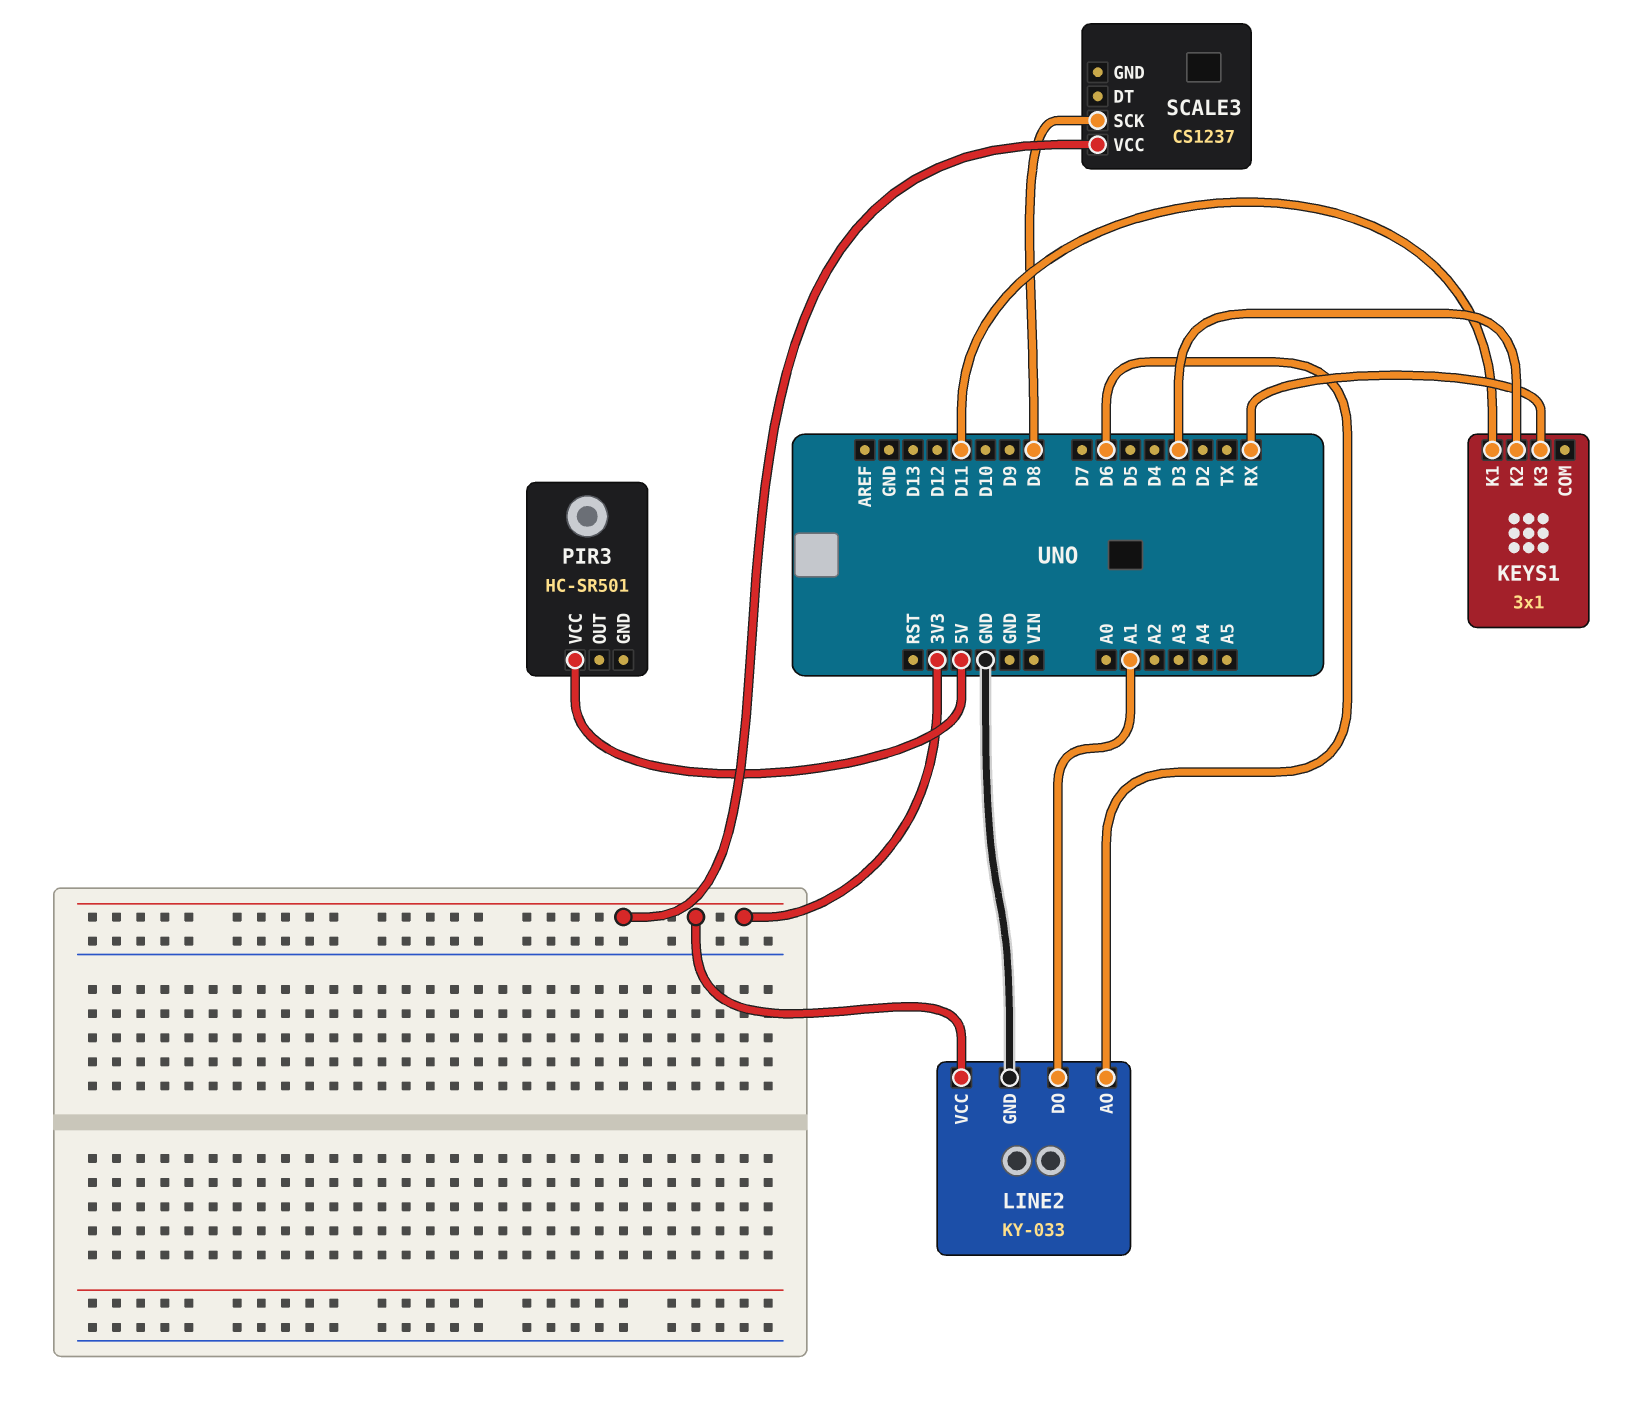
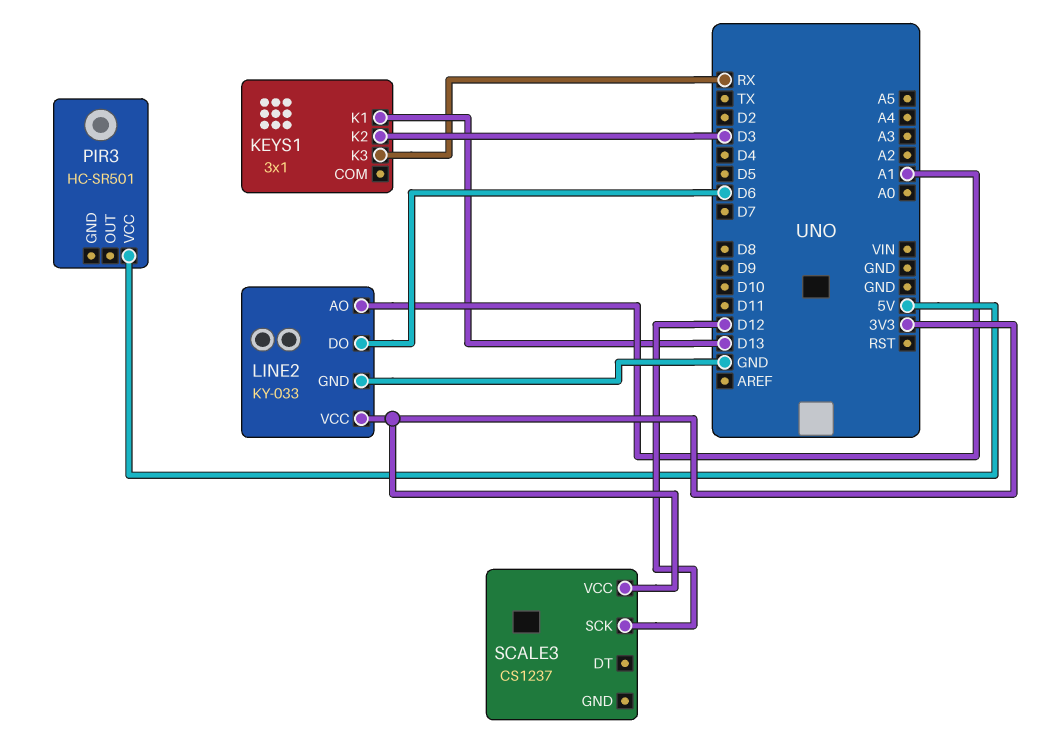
KEYS1 pin K1: D11 -> D13
LINE2 pin AO: D6 -> A1
LINE2 pin DO: A1 -> D6
SCALE3 pin SCK: D8 -> D12

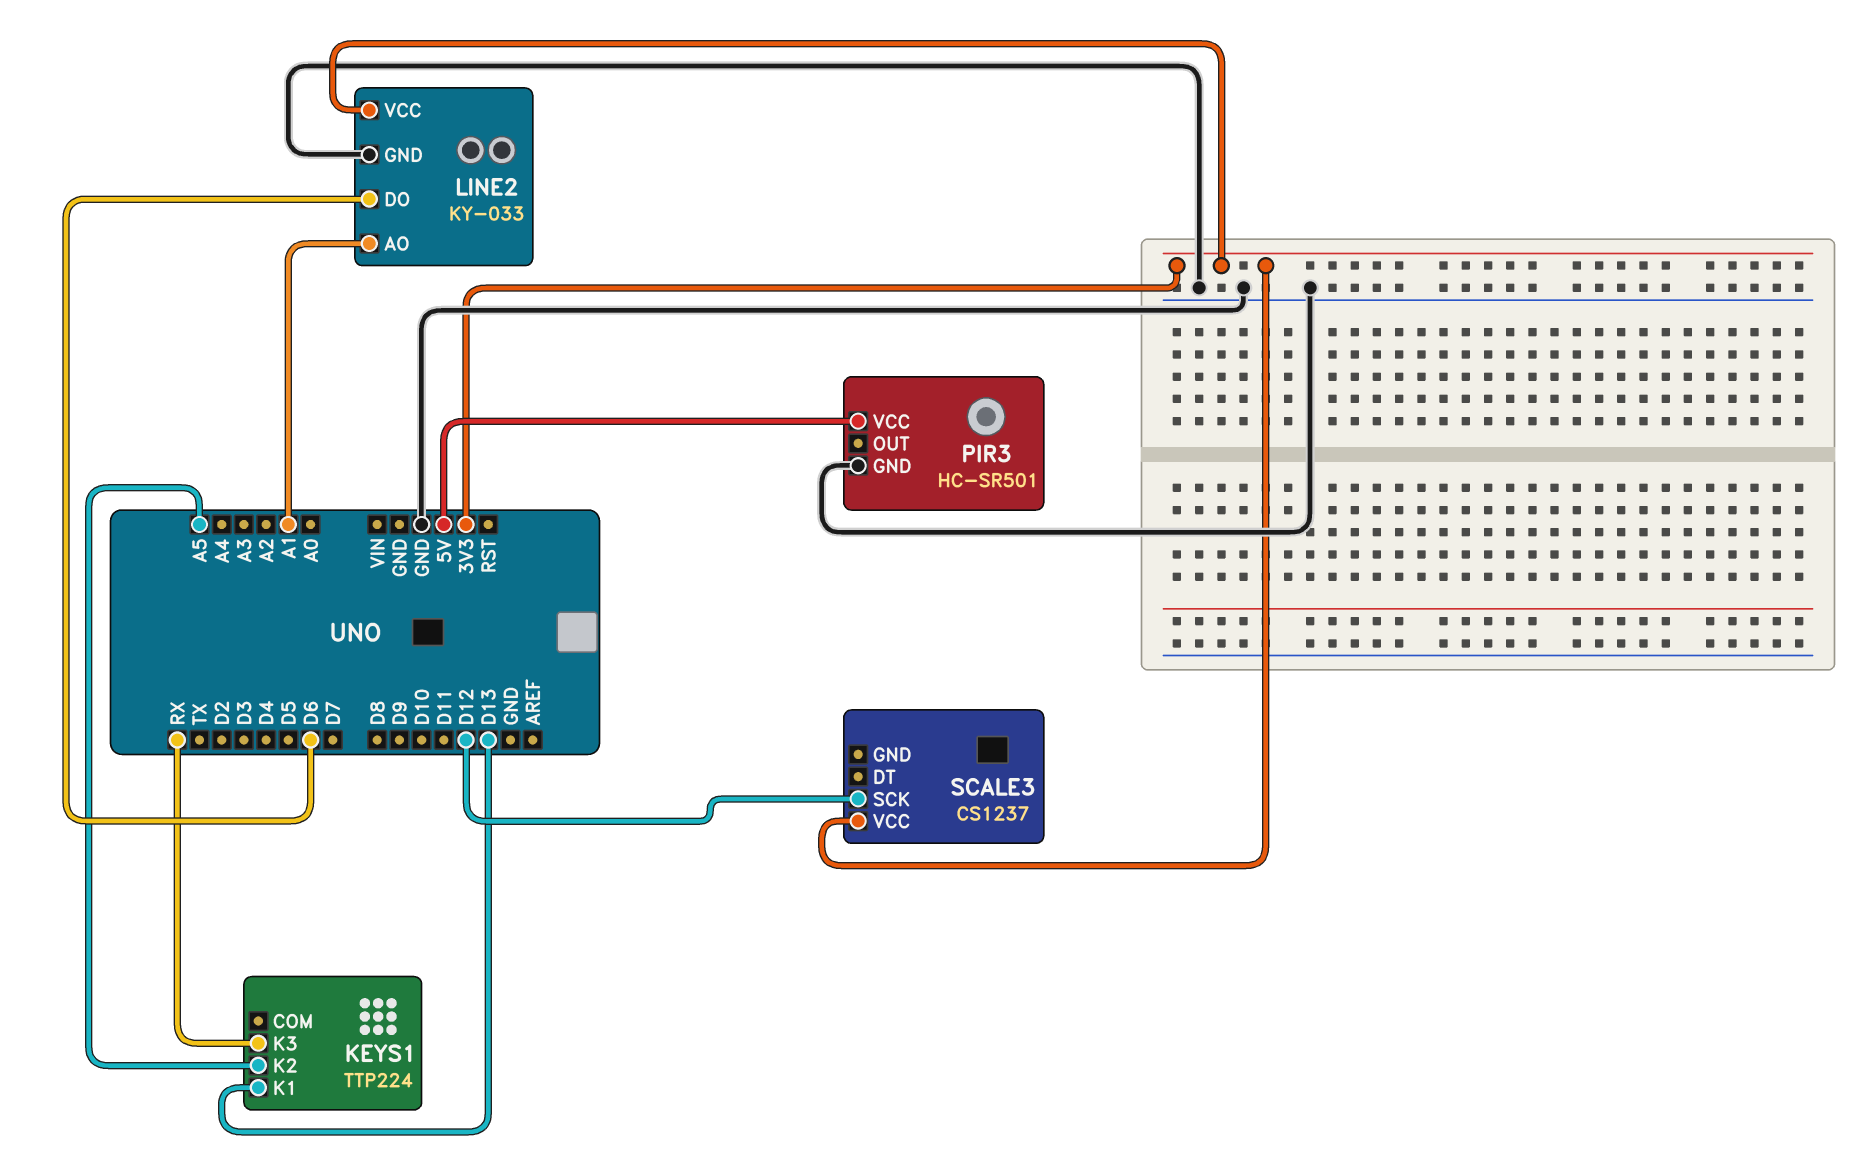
KEYS1: 3x1 -> TTP224
KEYS1 pin K2: D3 -> A5
PIR3 pin GND: none -> GND

